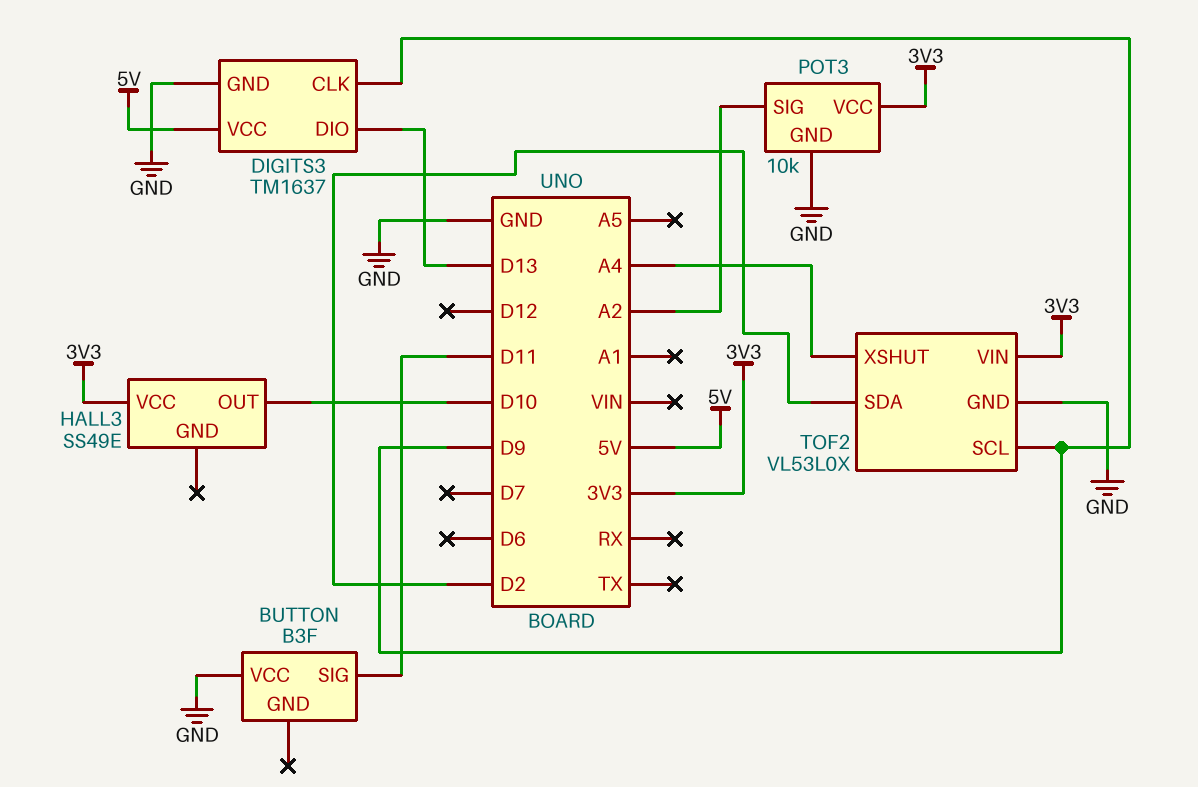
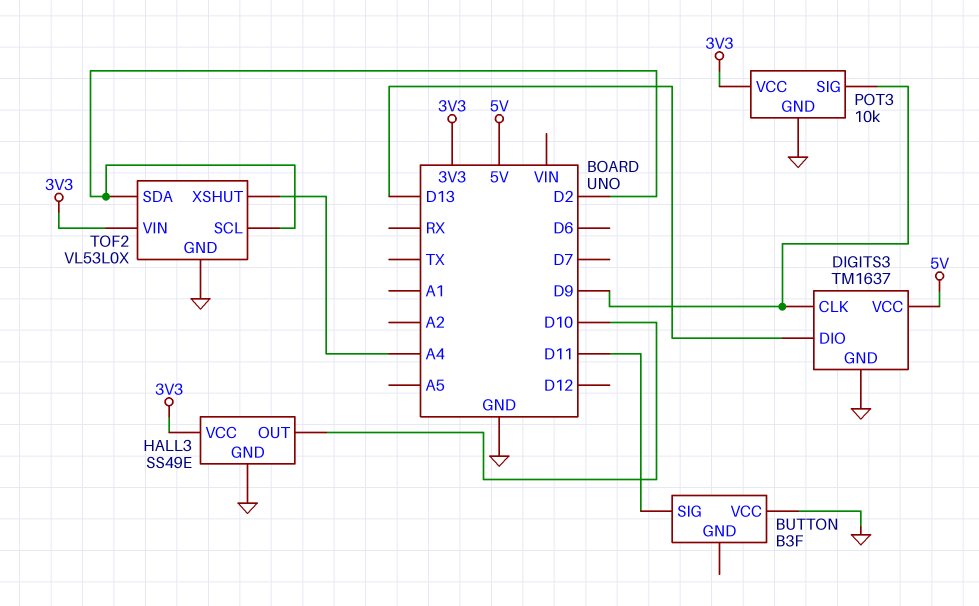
HALL3 pin GND: none -> GND
POT3 pin SIG: A2 -> D9
TOF2 pin SCL: D9 -> D2

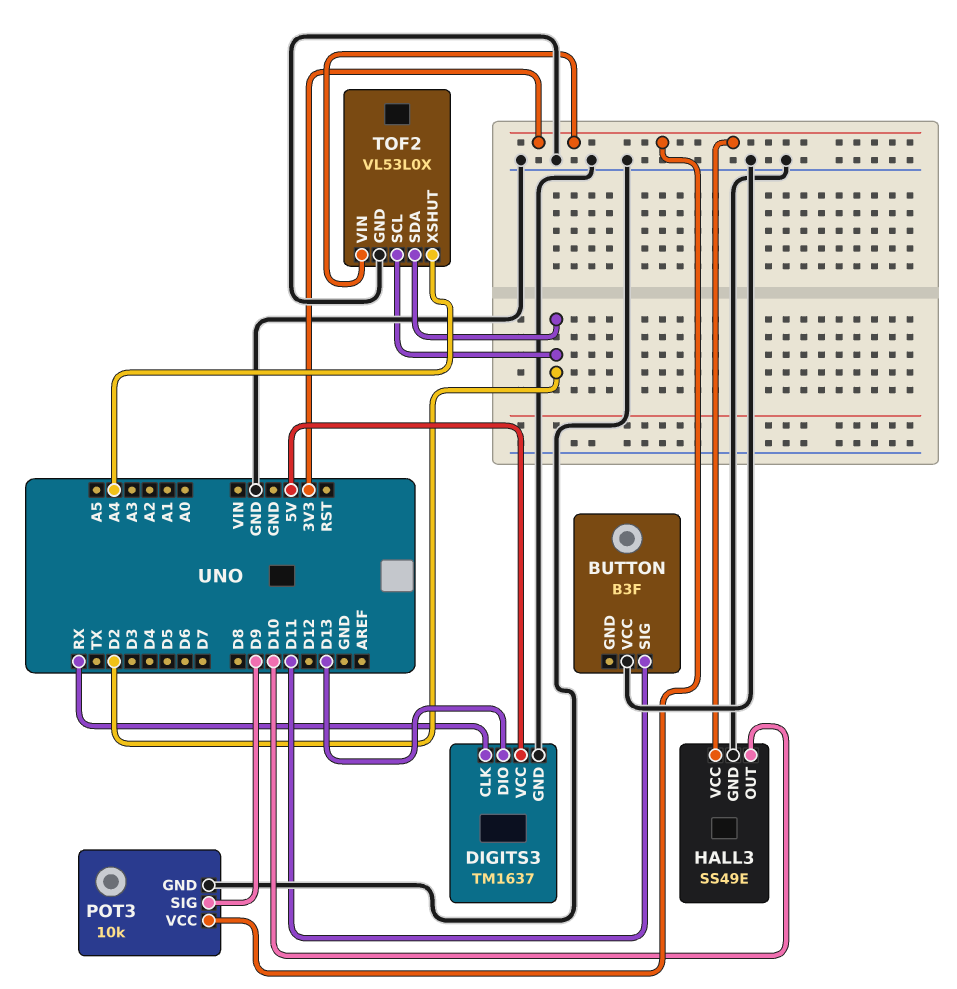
DIGITS3 pin CLK: D9 -> RX

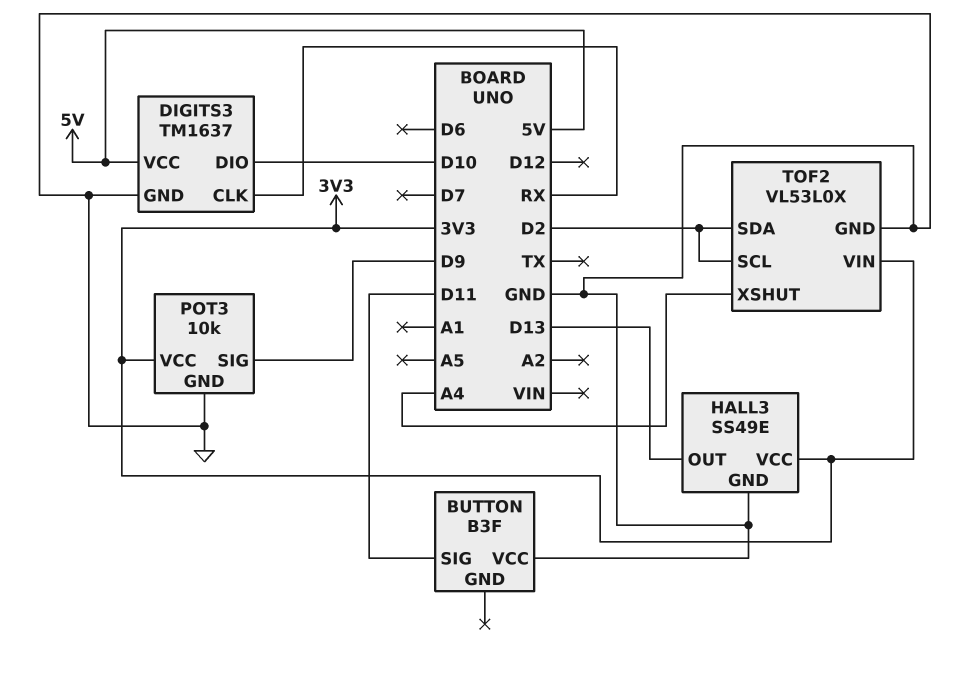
DIGITS3 pin DIO: D13 -> D10
HALL3 pin OUT: D10 -> D13

